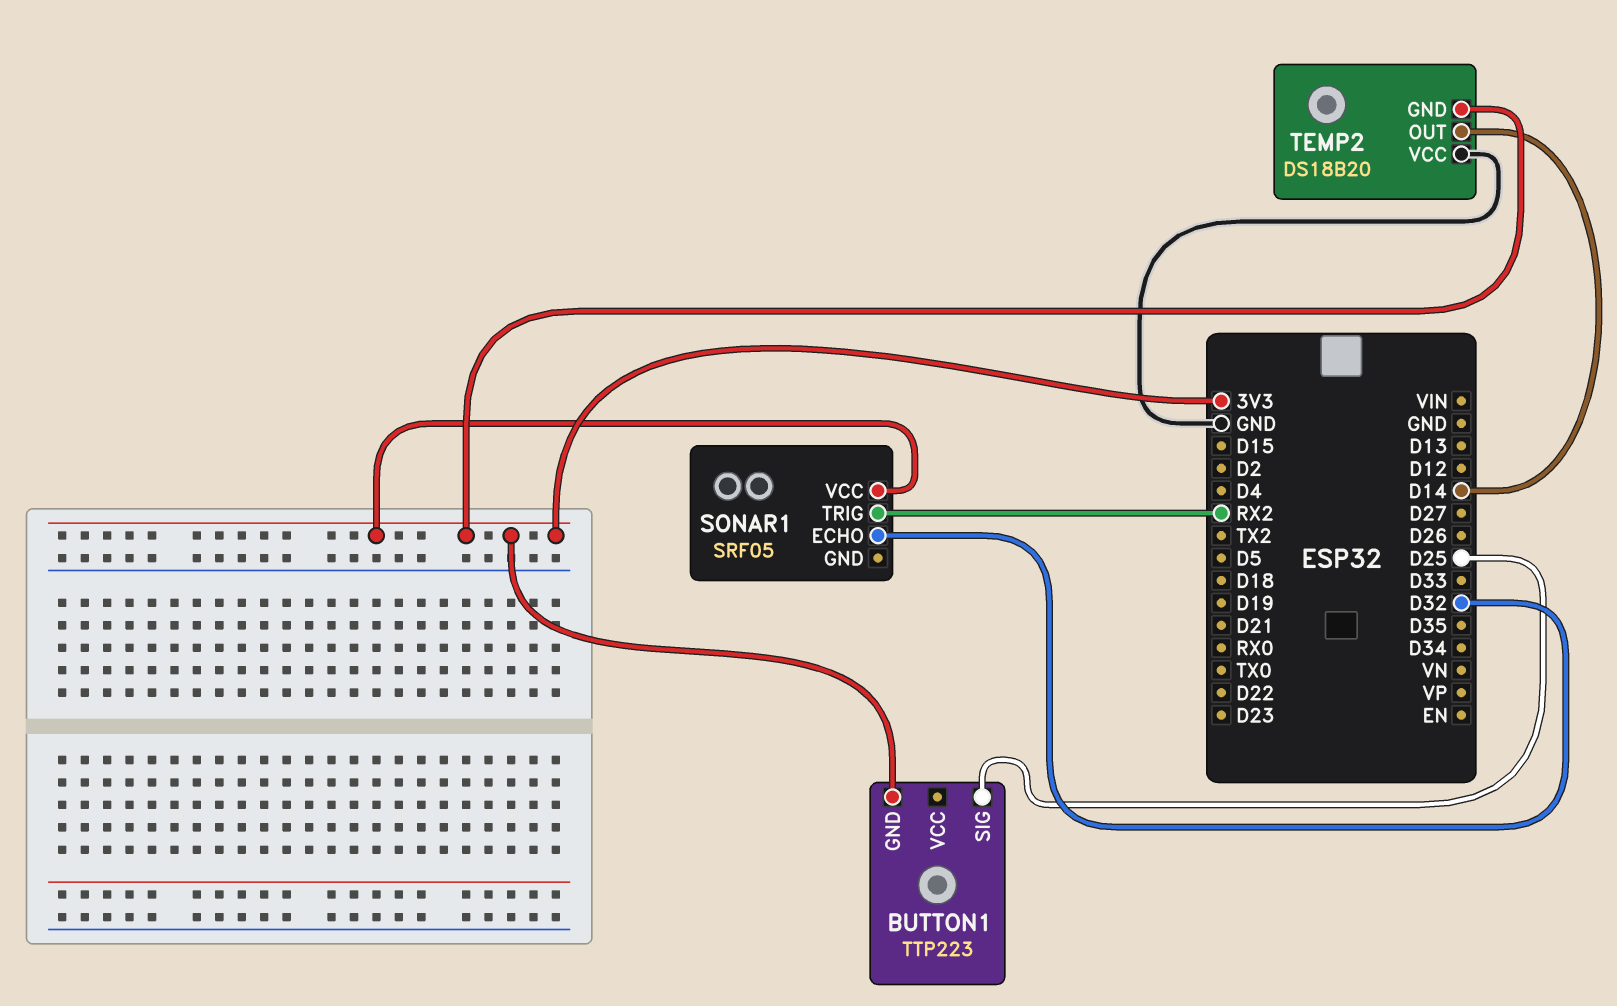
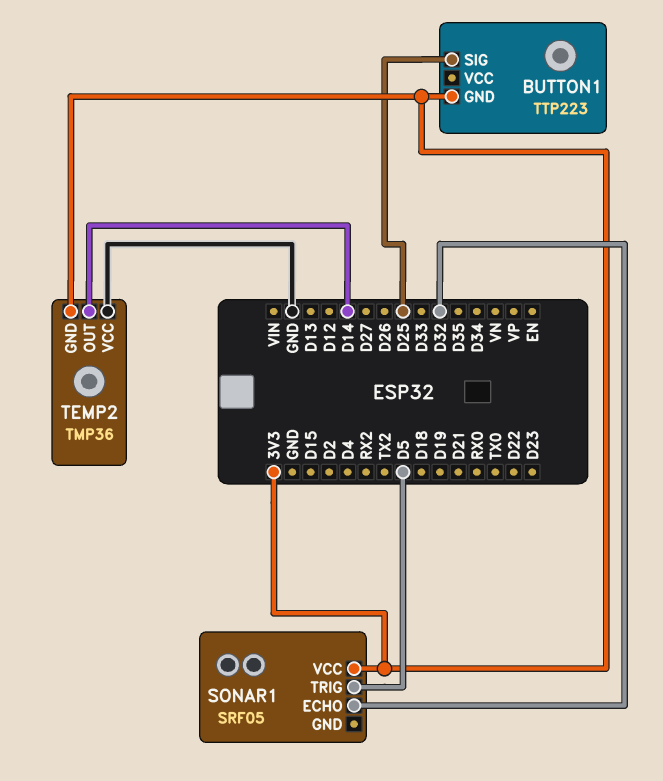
SONAR1 pin TRIG: RX2 -> D5
TEMP2: DS18B20 -> TMP36

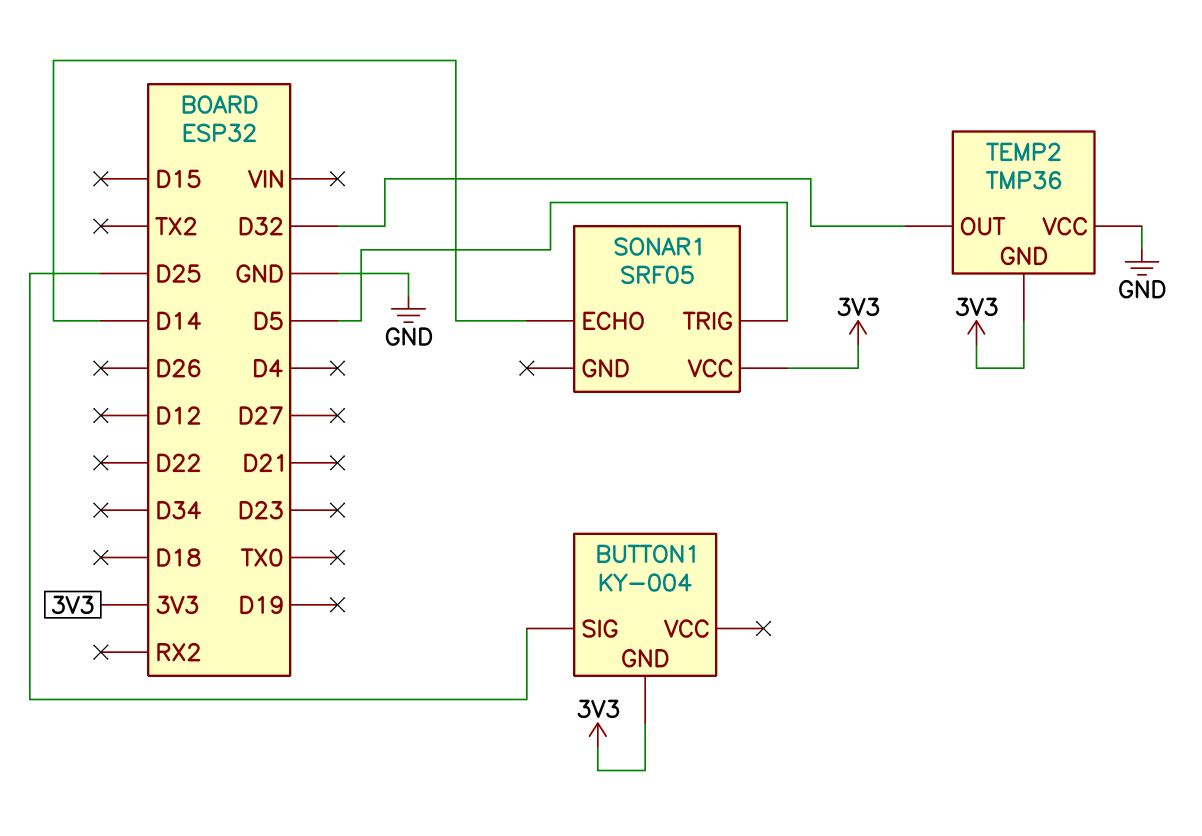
BUTTON1: TTP223 -> KY-004
SONAR1 pin ECHO: D32 -> D14
TEMP2 pin OUT: D14 -> D32

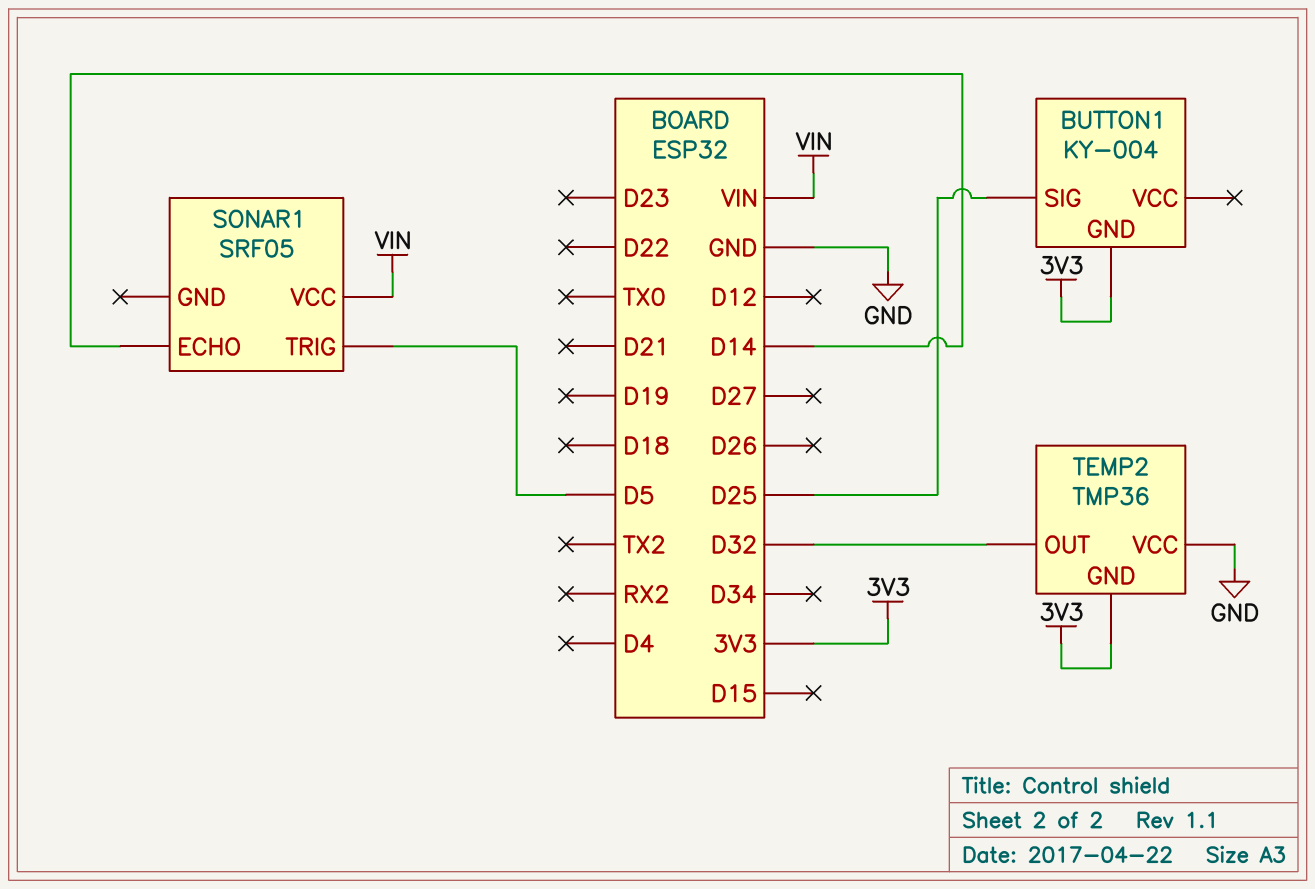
SONAR1 pin VCC: 3V3 -> VIN

